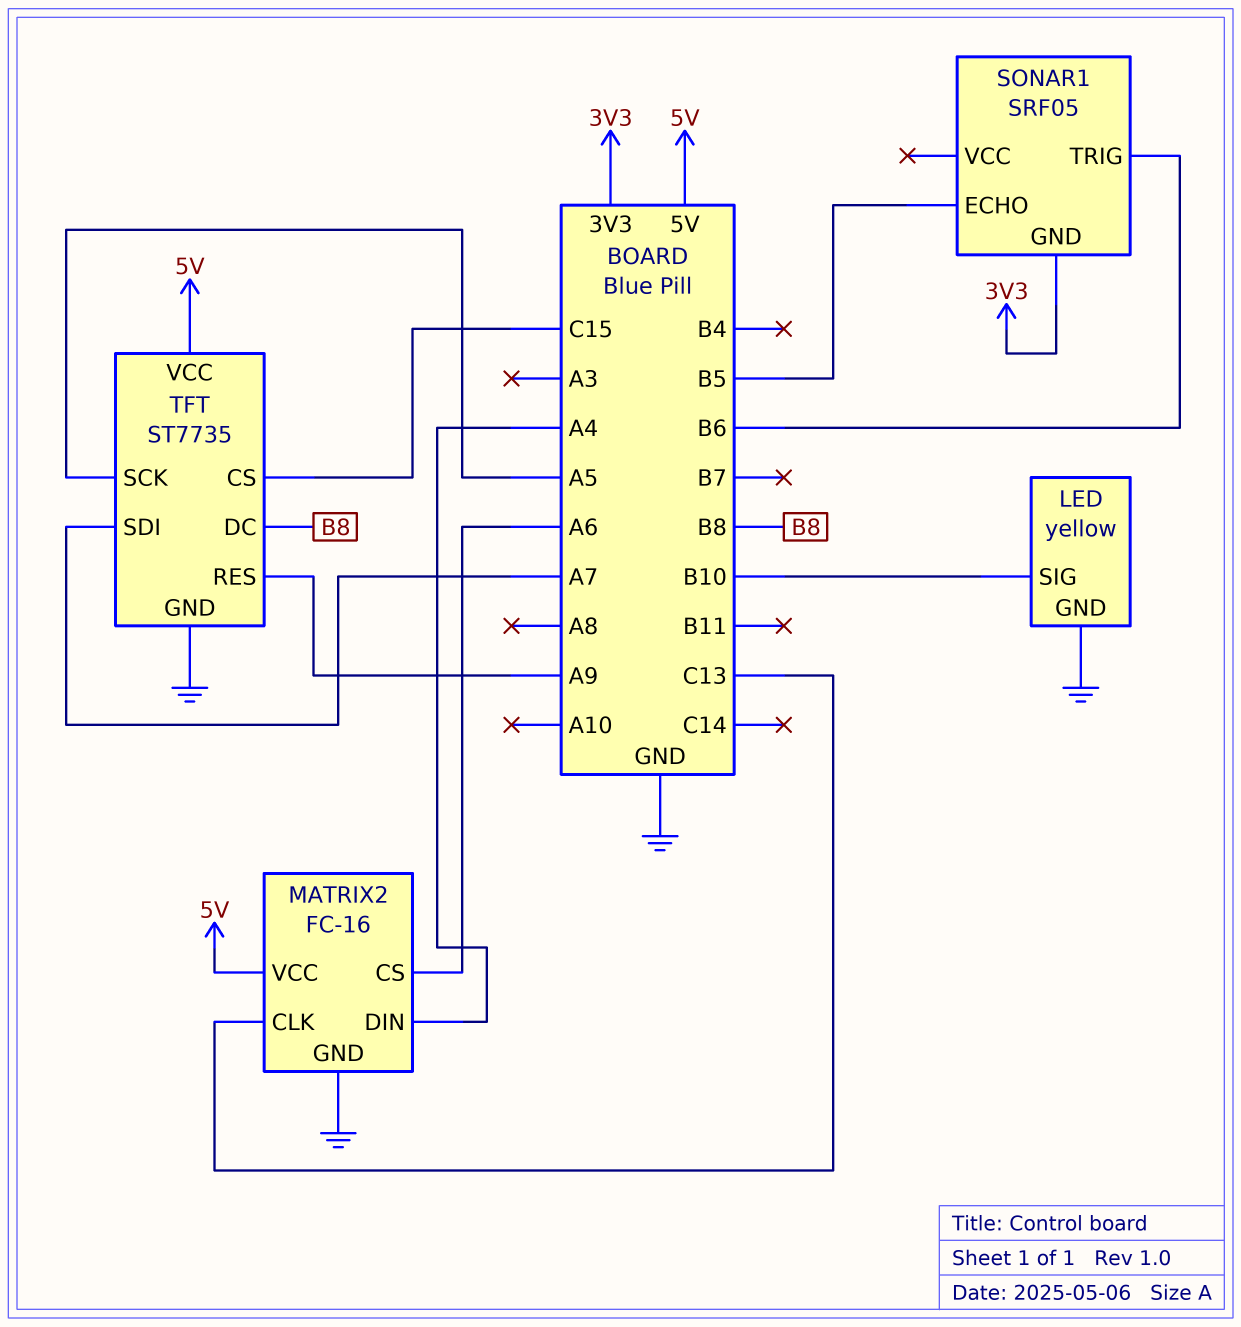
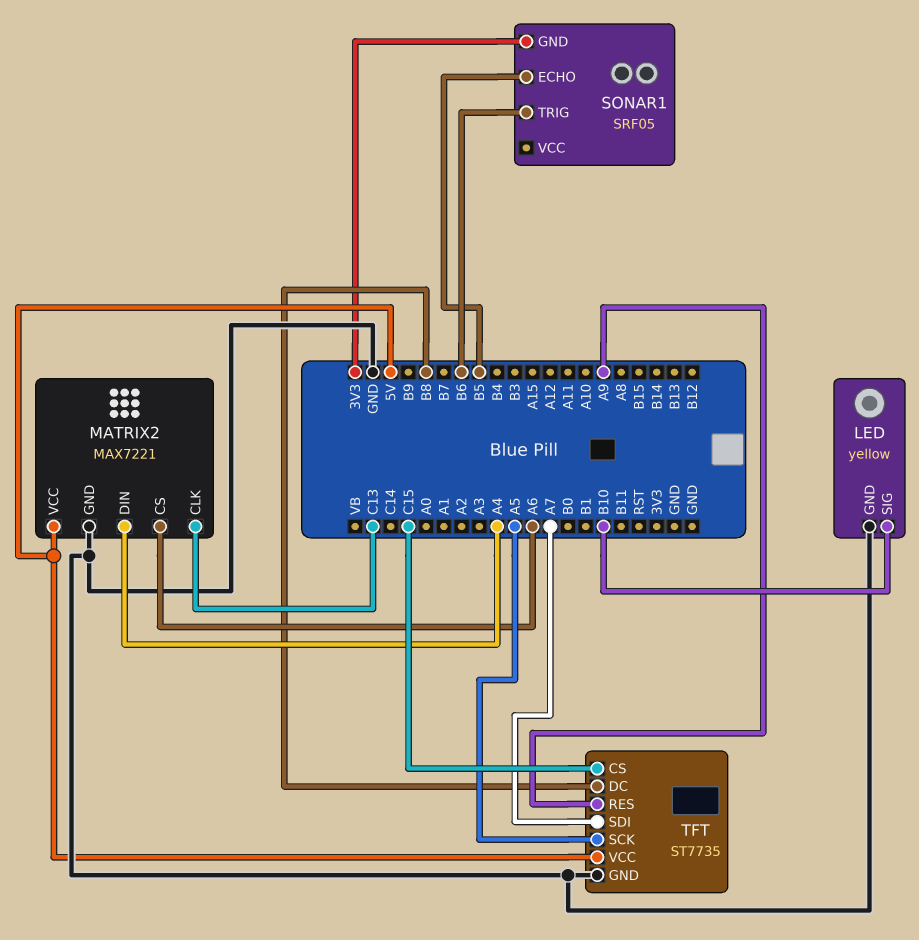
MATRIX2: FC-16 -> MAX7221

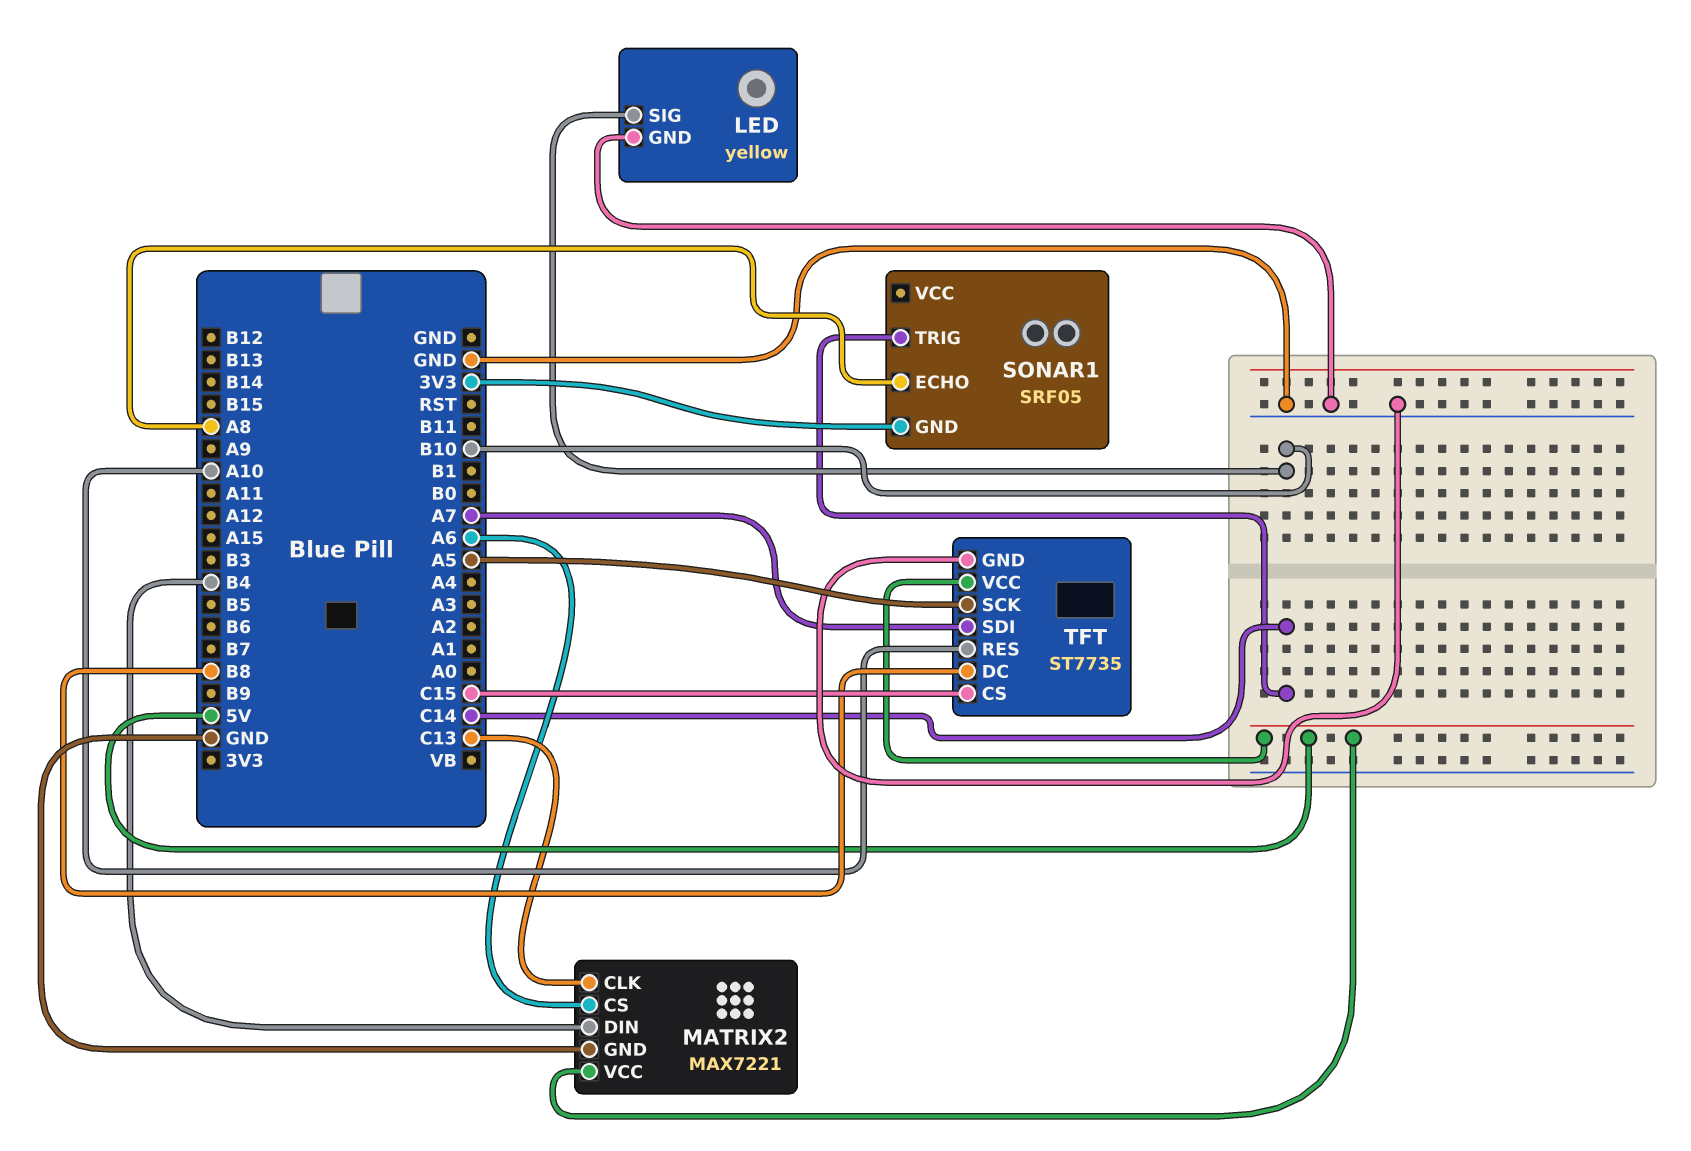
MATRIX2 pin DIN: A4 -> B4
SONAR1 pin ECHO: B5 -> A8
SONAR1 pin TRIG: B6 -> C14
TFT pin RES: A9 -> A10

